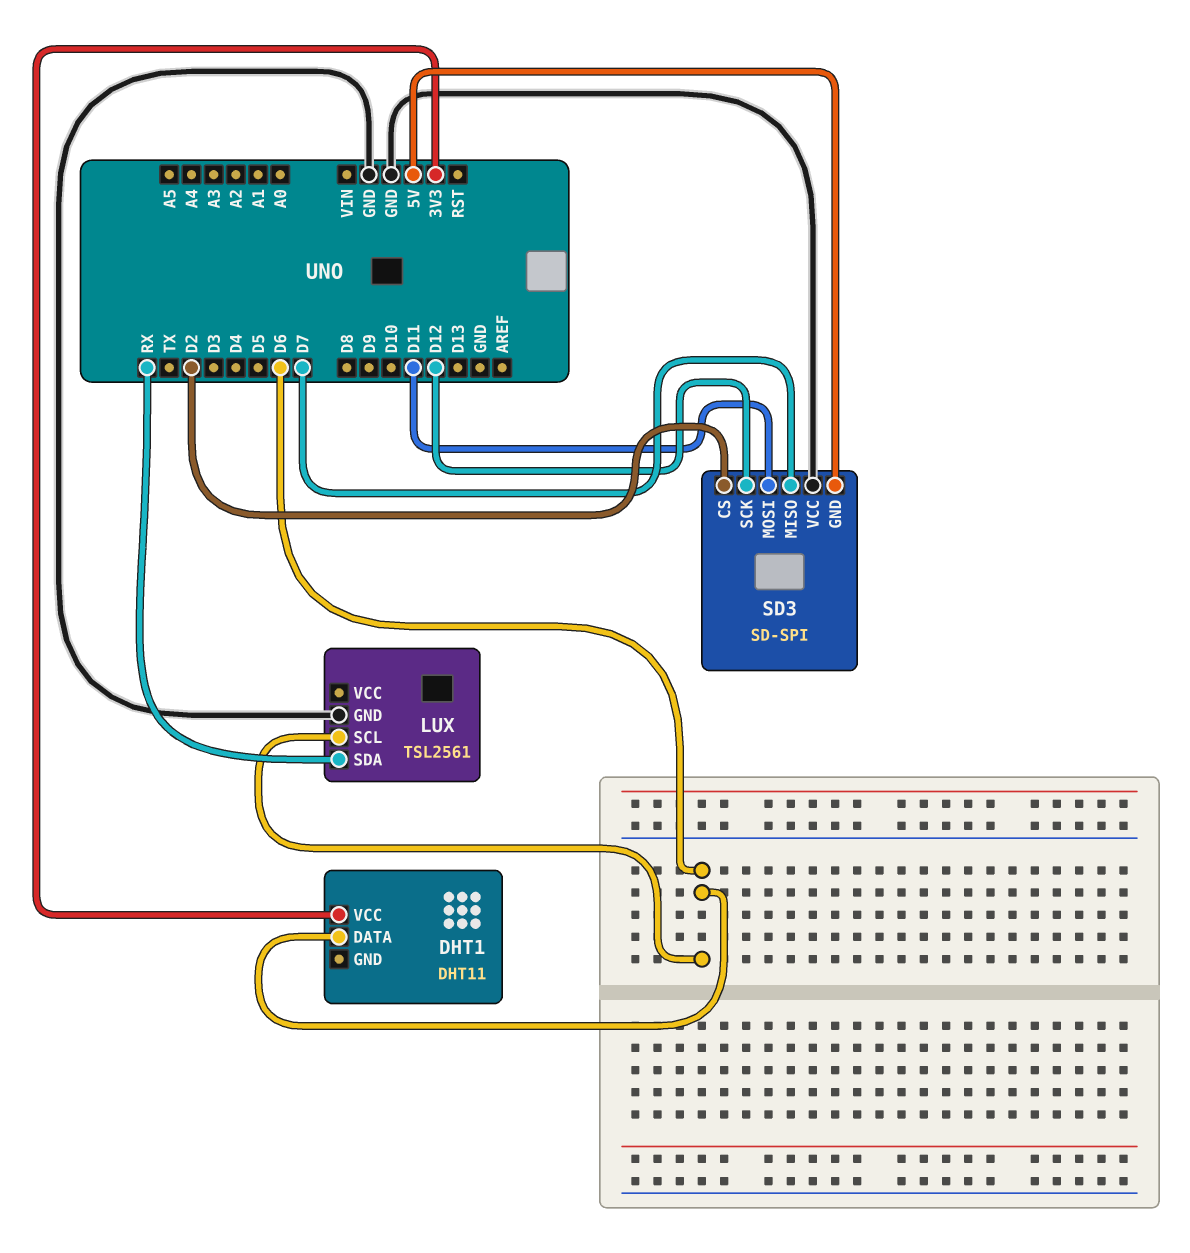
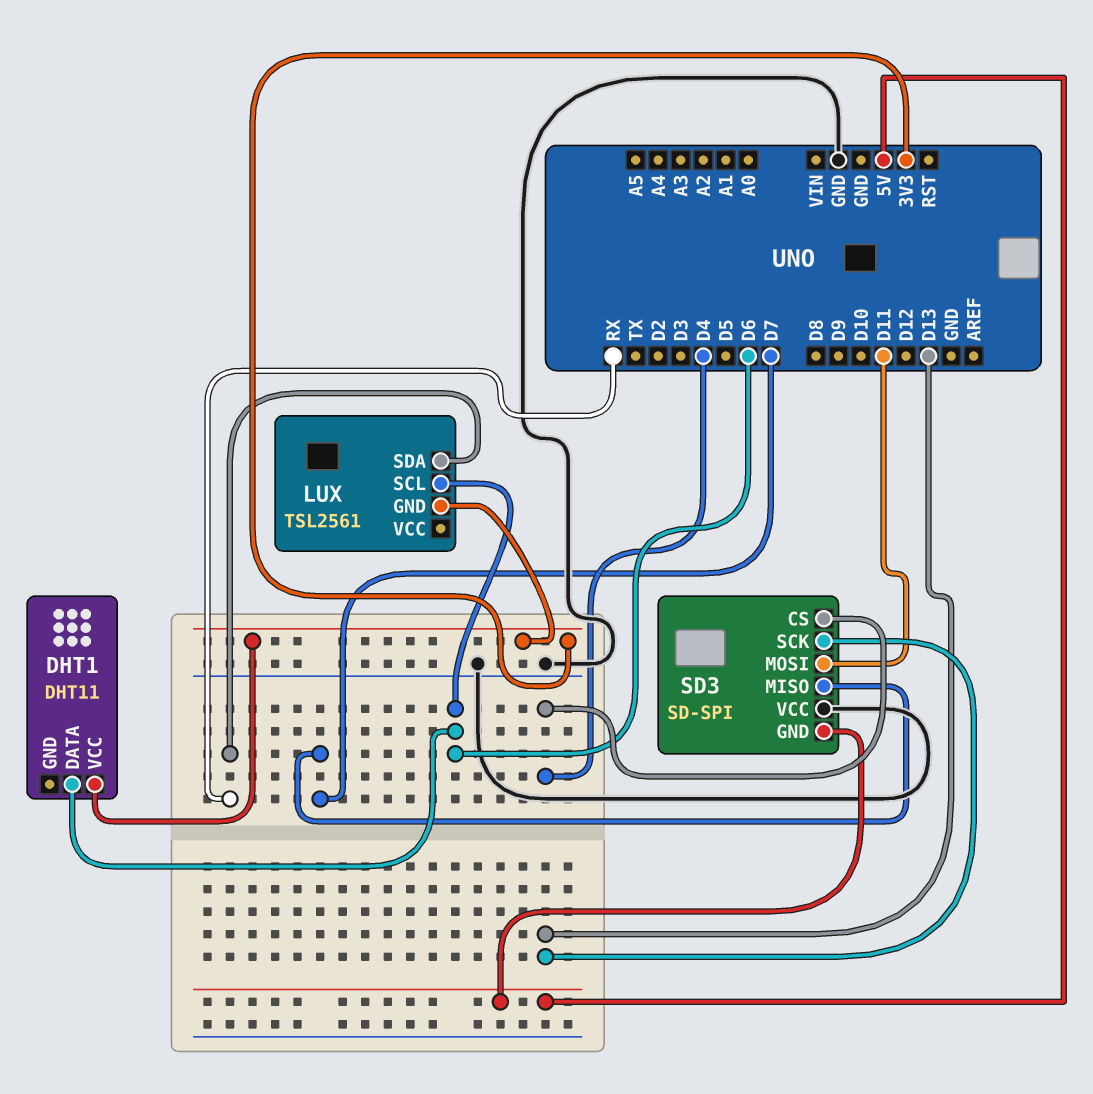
LUX pin GND: GND -> 3V3
SD3 pin CS: D2 -> D4
SD3 pin SCK: D12 -> D13

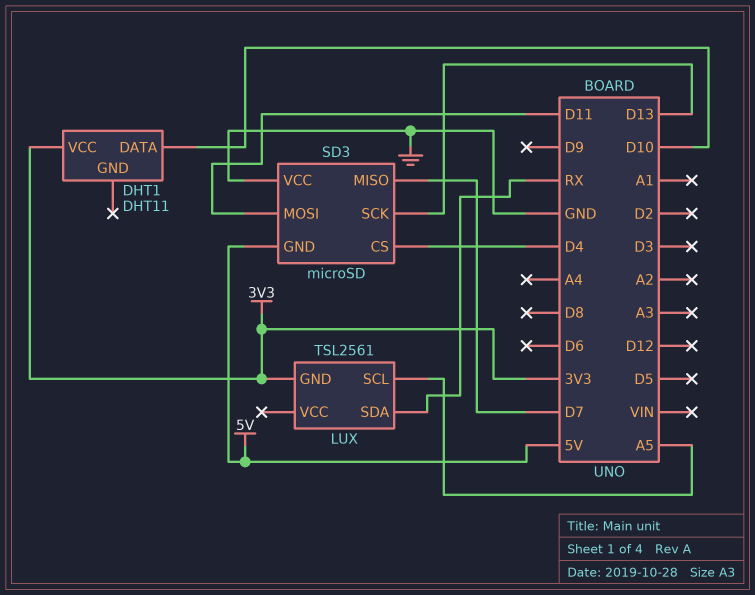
DHT1 pin DATA: D6 -> D10
LUX pin SCL: D6 -> A5
SD3: SD-SPI -> microSD

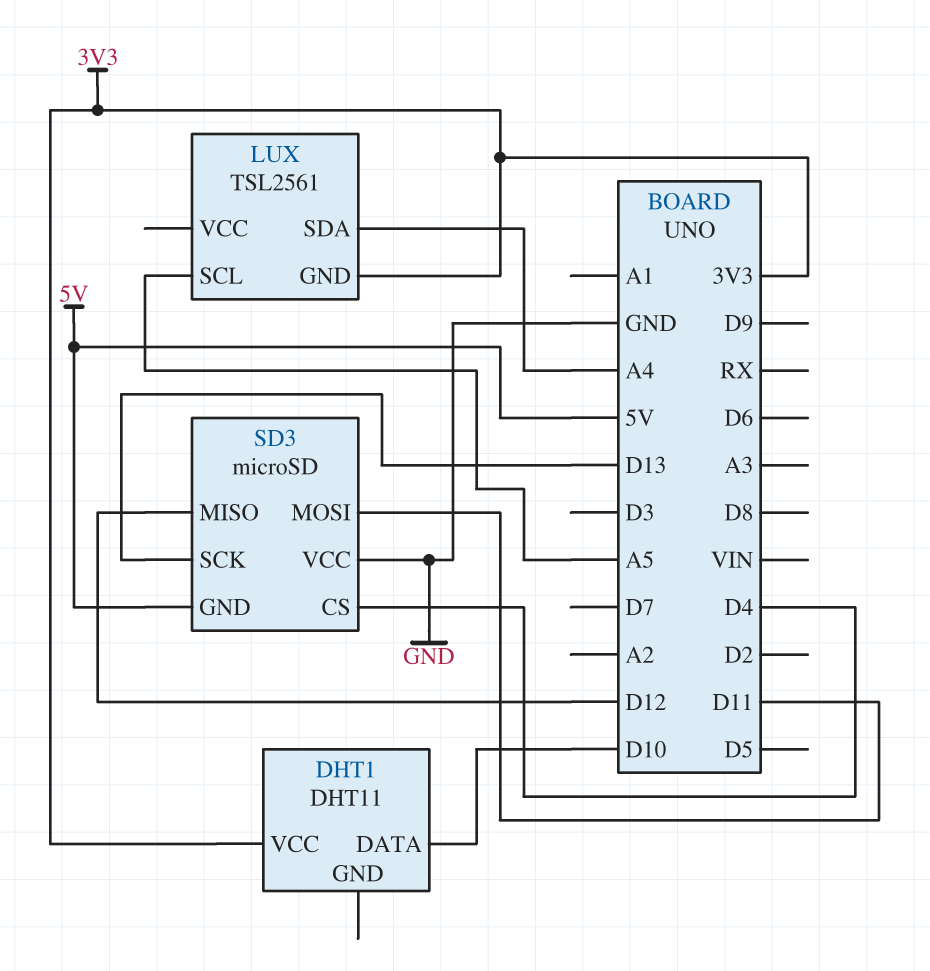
LUX pin SDA: RX -> A4
SD3 pin MISO: D7 -> D12

